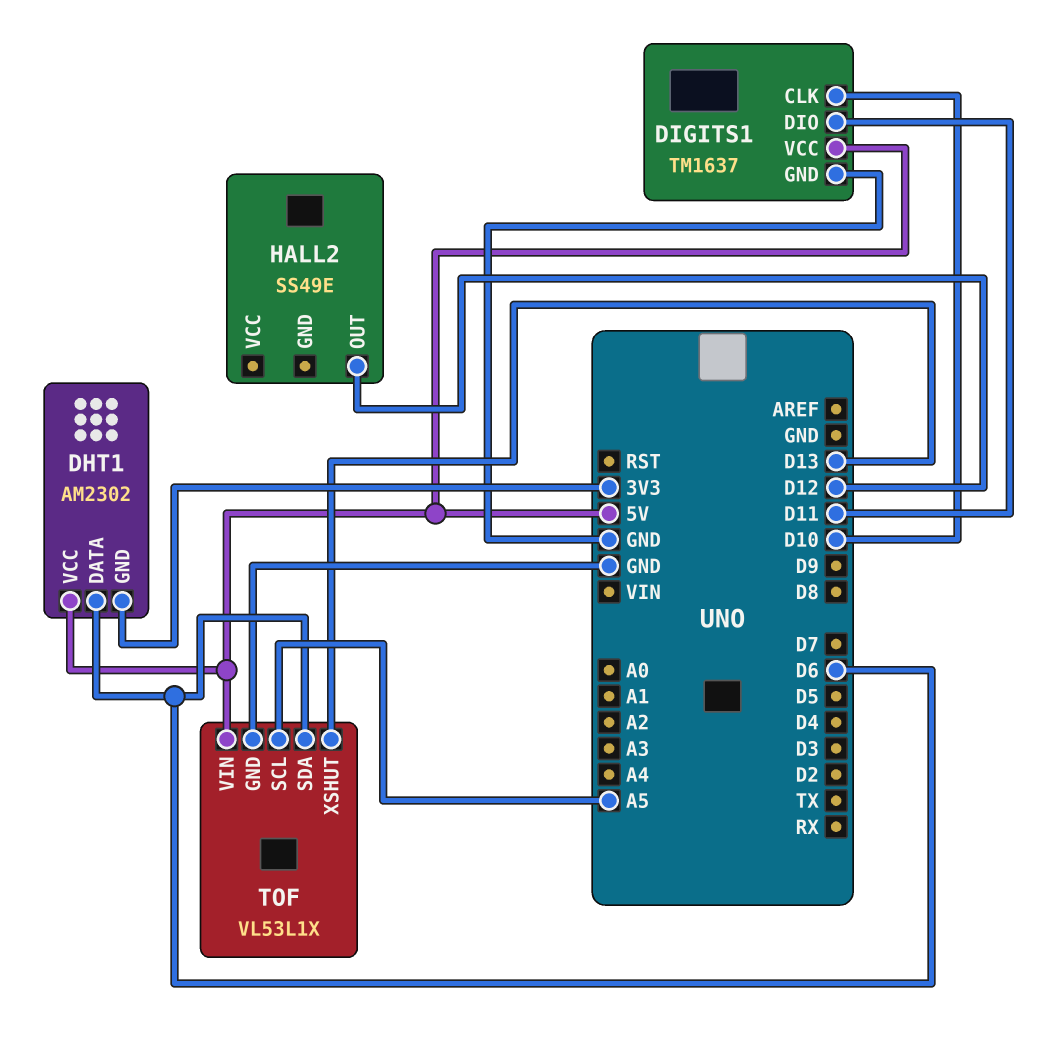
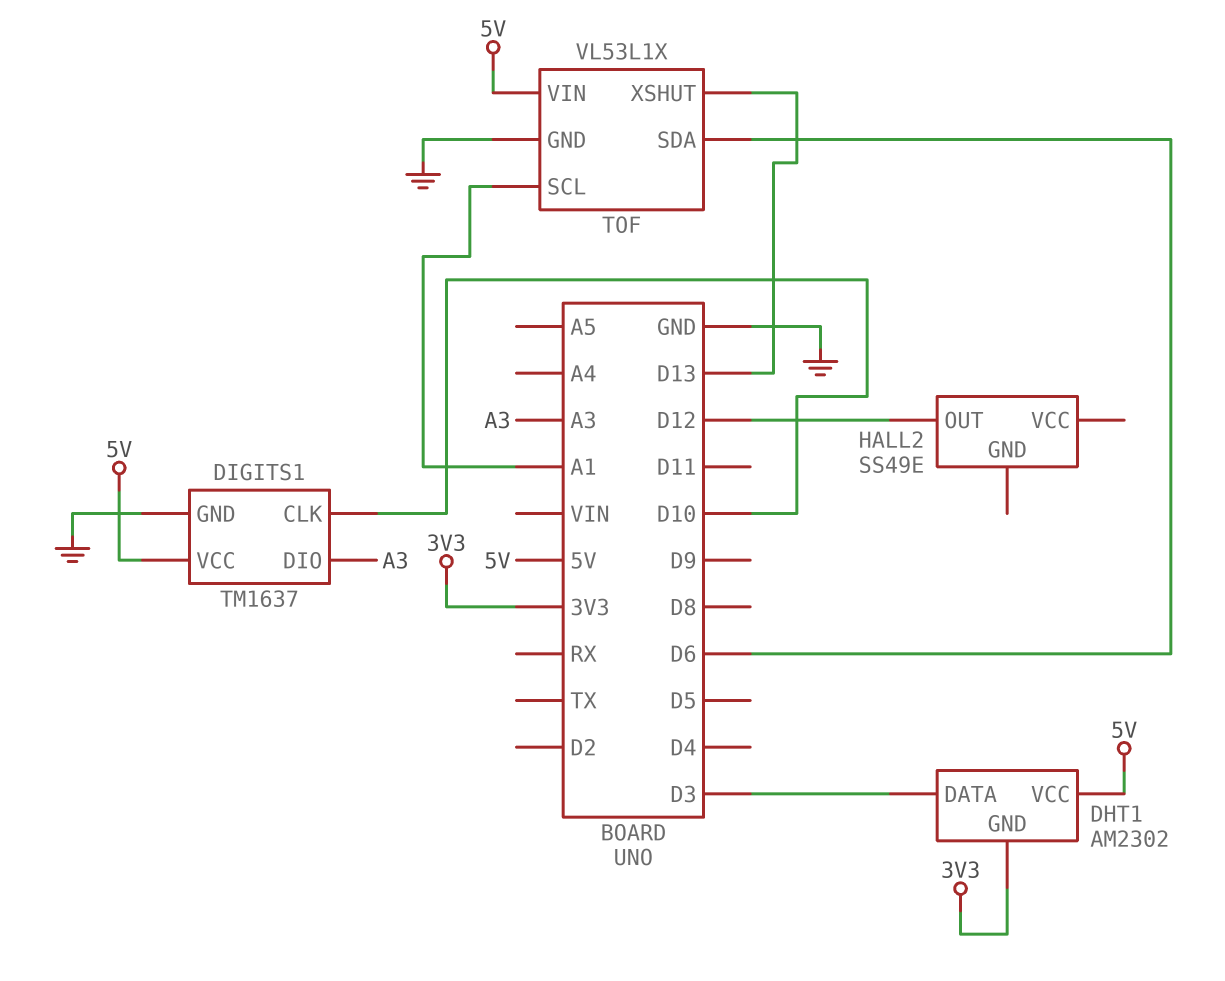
DHT1 pin DATA: D6 -> D3
DIGITS1 pin DIO: D11 -> A3
TOF pin SCL: A5 -> A1

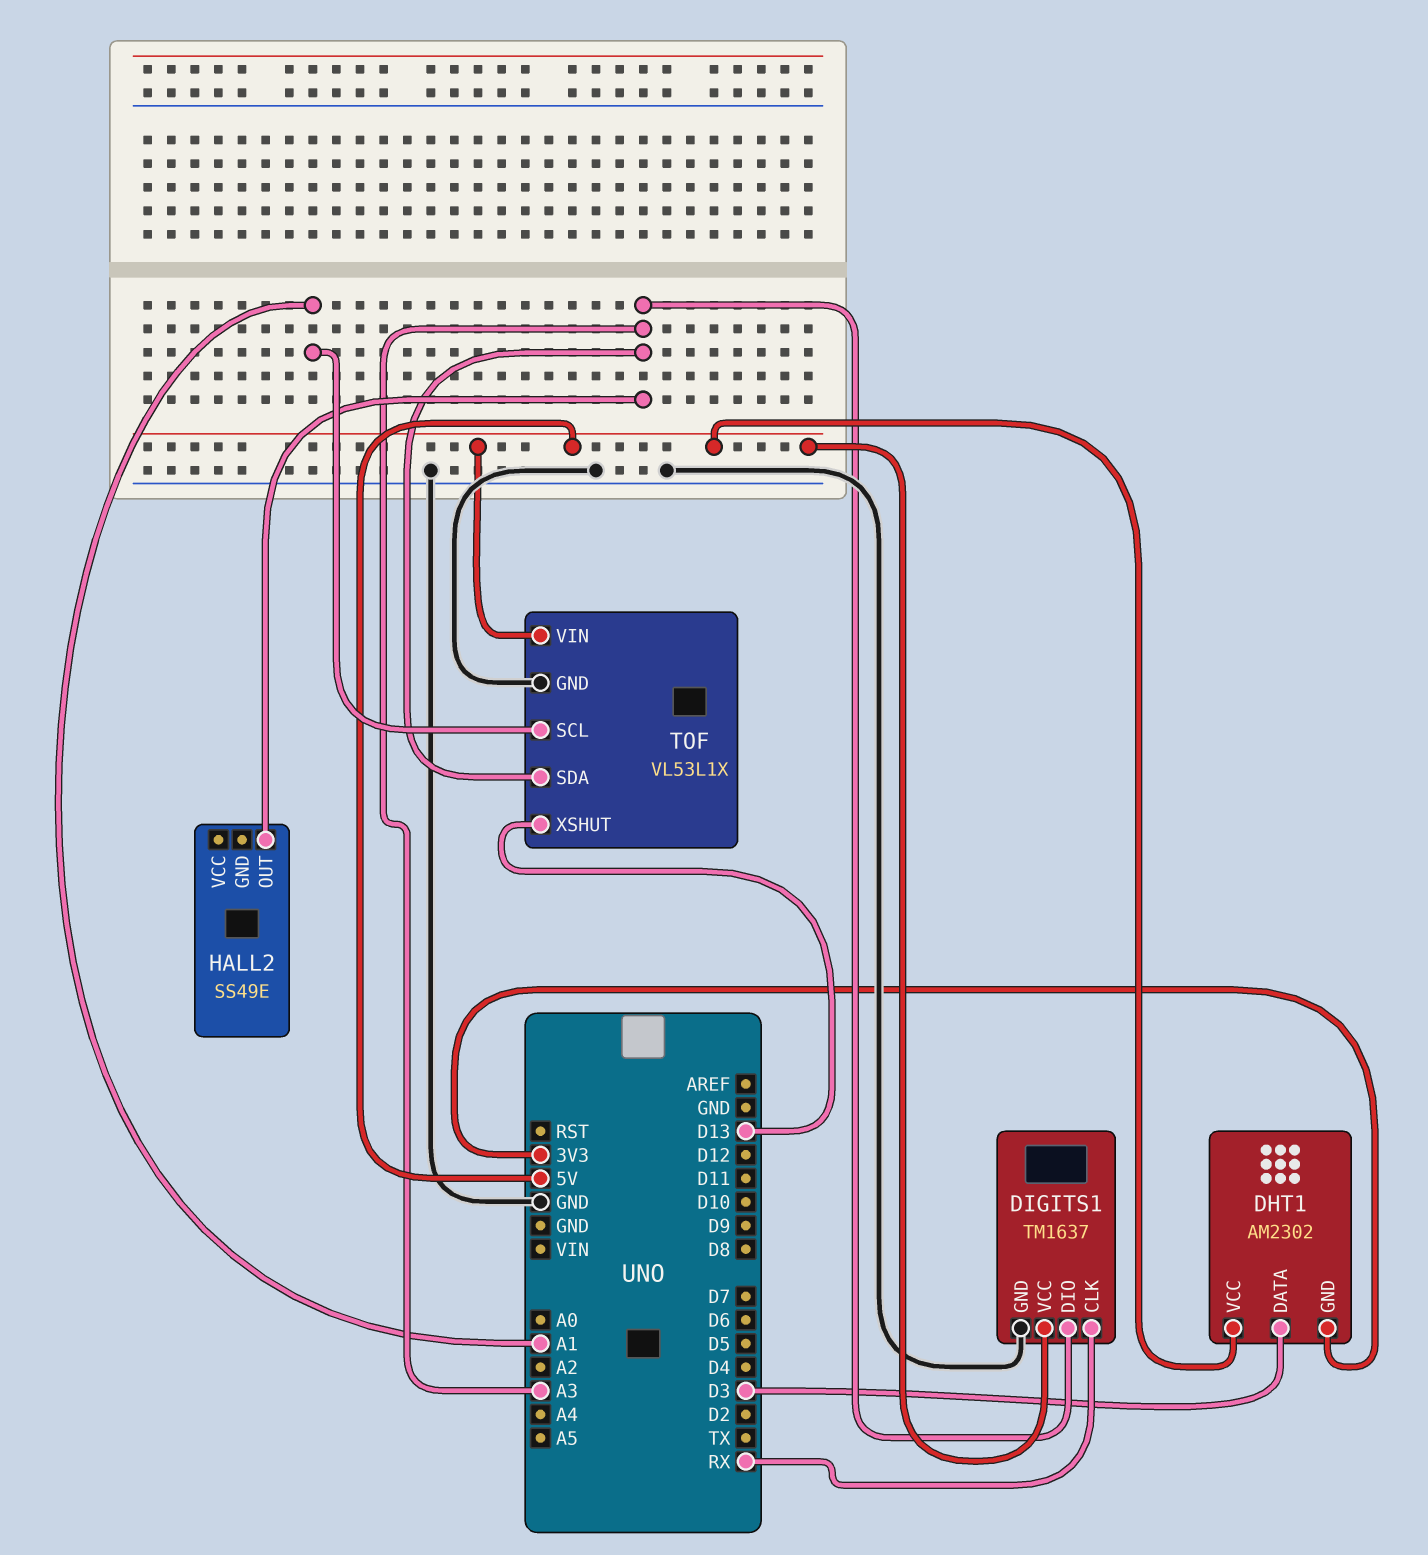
DIGITS1 pin CLK: D10 -> RX
HALL2 pin OUT: D12 -> A3
TOF pin SDA: D6 -> A3

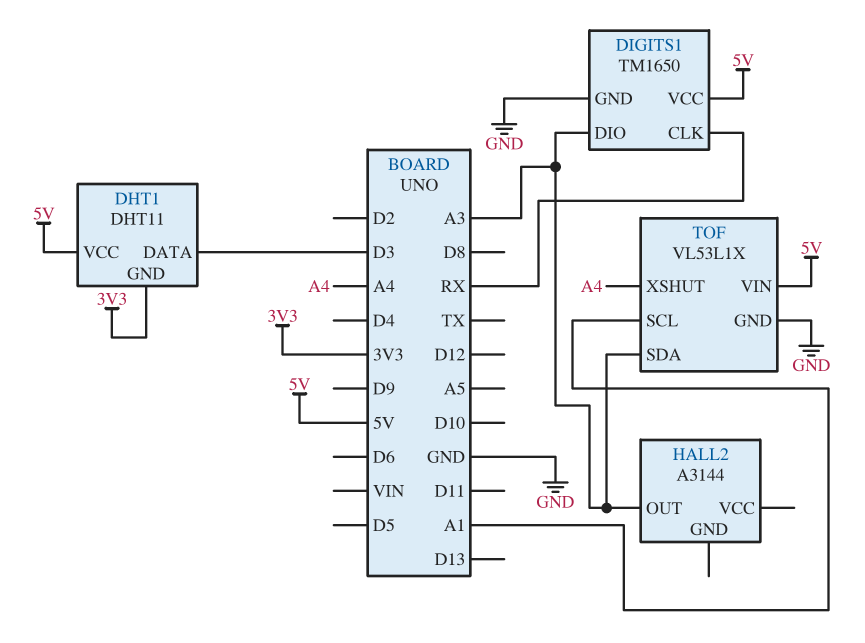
DHT1: AM2302 -> DHT11
DIGITS1: TM1637 -> TM1650
HALL2: SS49E -> A3144
TOF pin XSHUT: D13 -> A4

